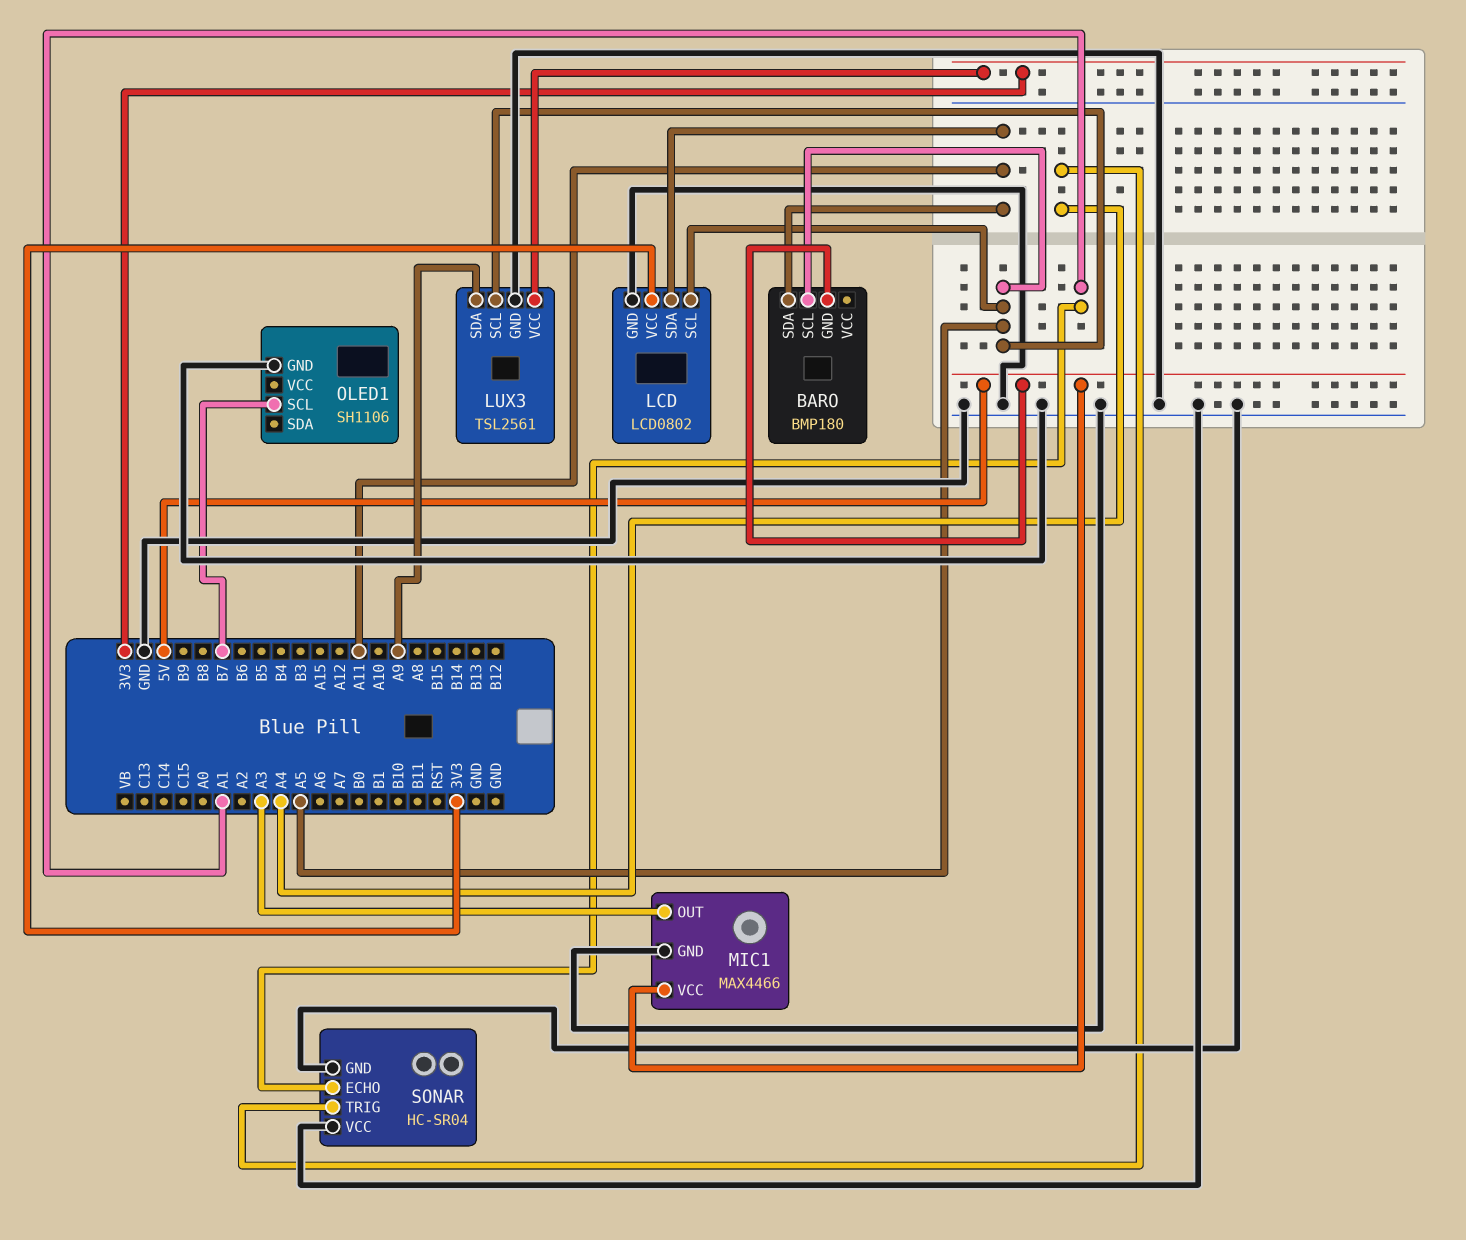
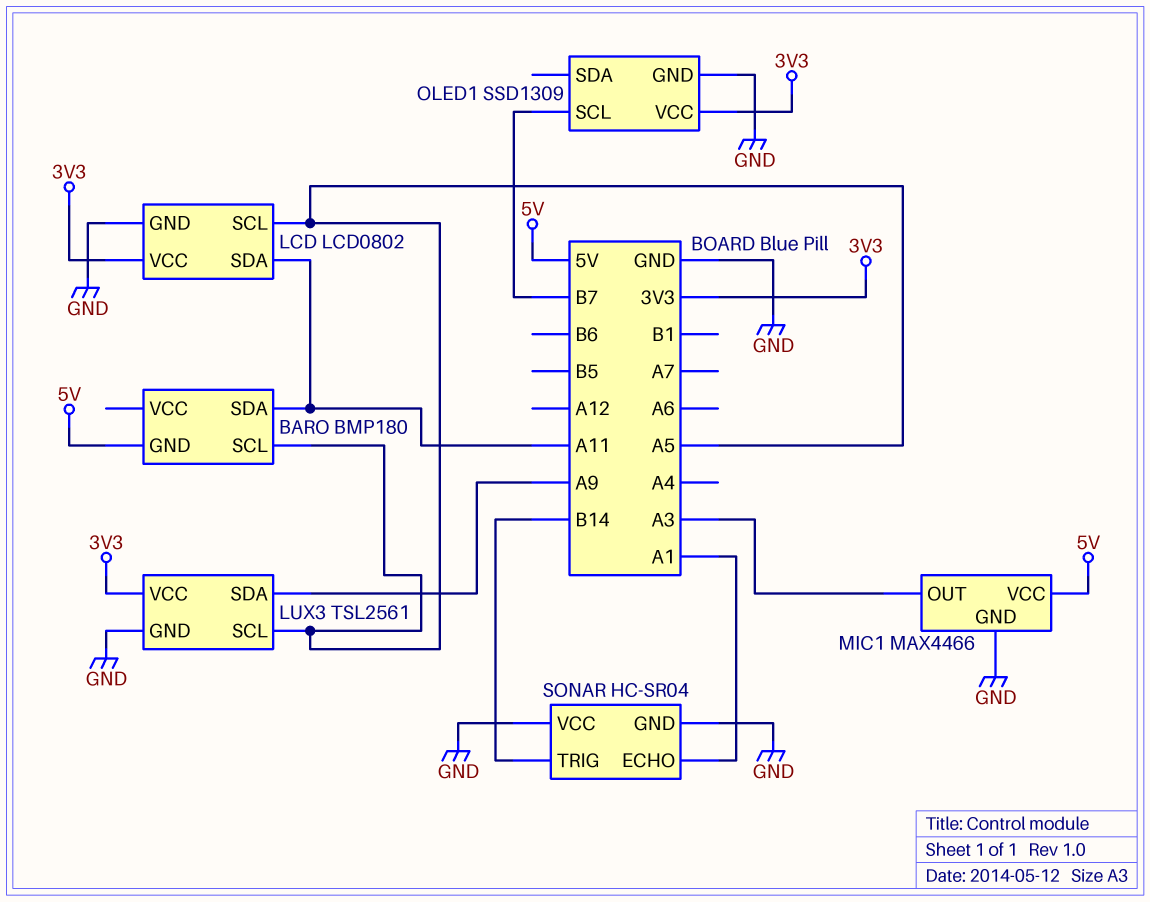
OLED1: SH1106 -> SSD1309
OLED1 pin VCC: none -> 3V3
SONAR pin TRIG: A4 -> B14

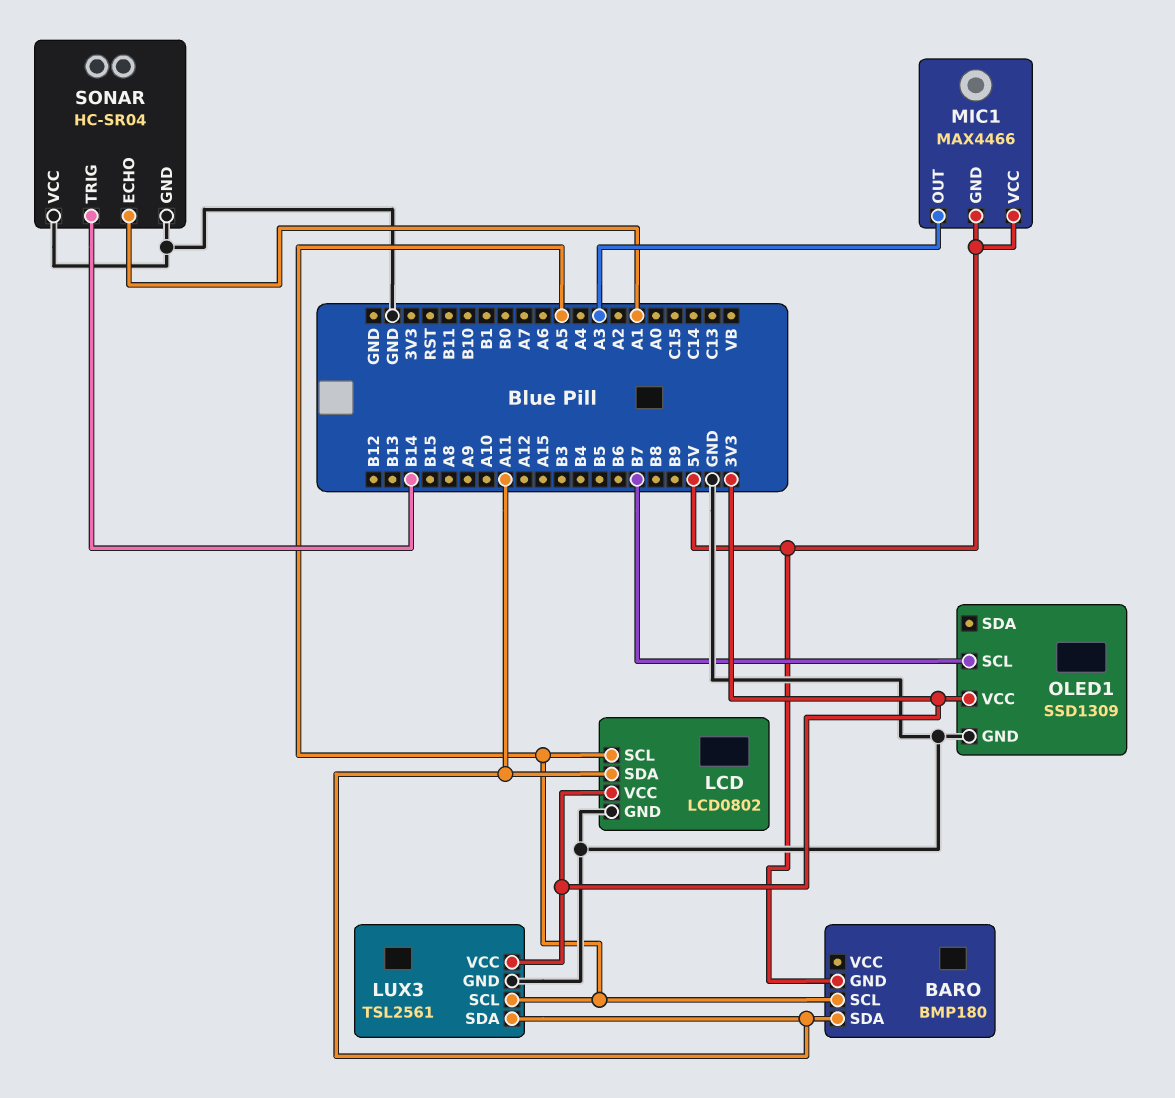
LUX3 pin SDA: A9 -> A11
MIC1 pin GND: GND -> 5V

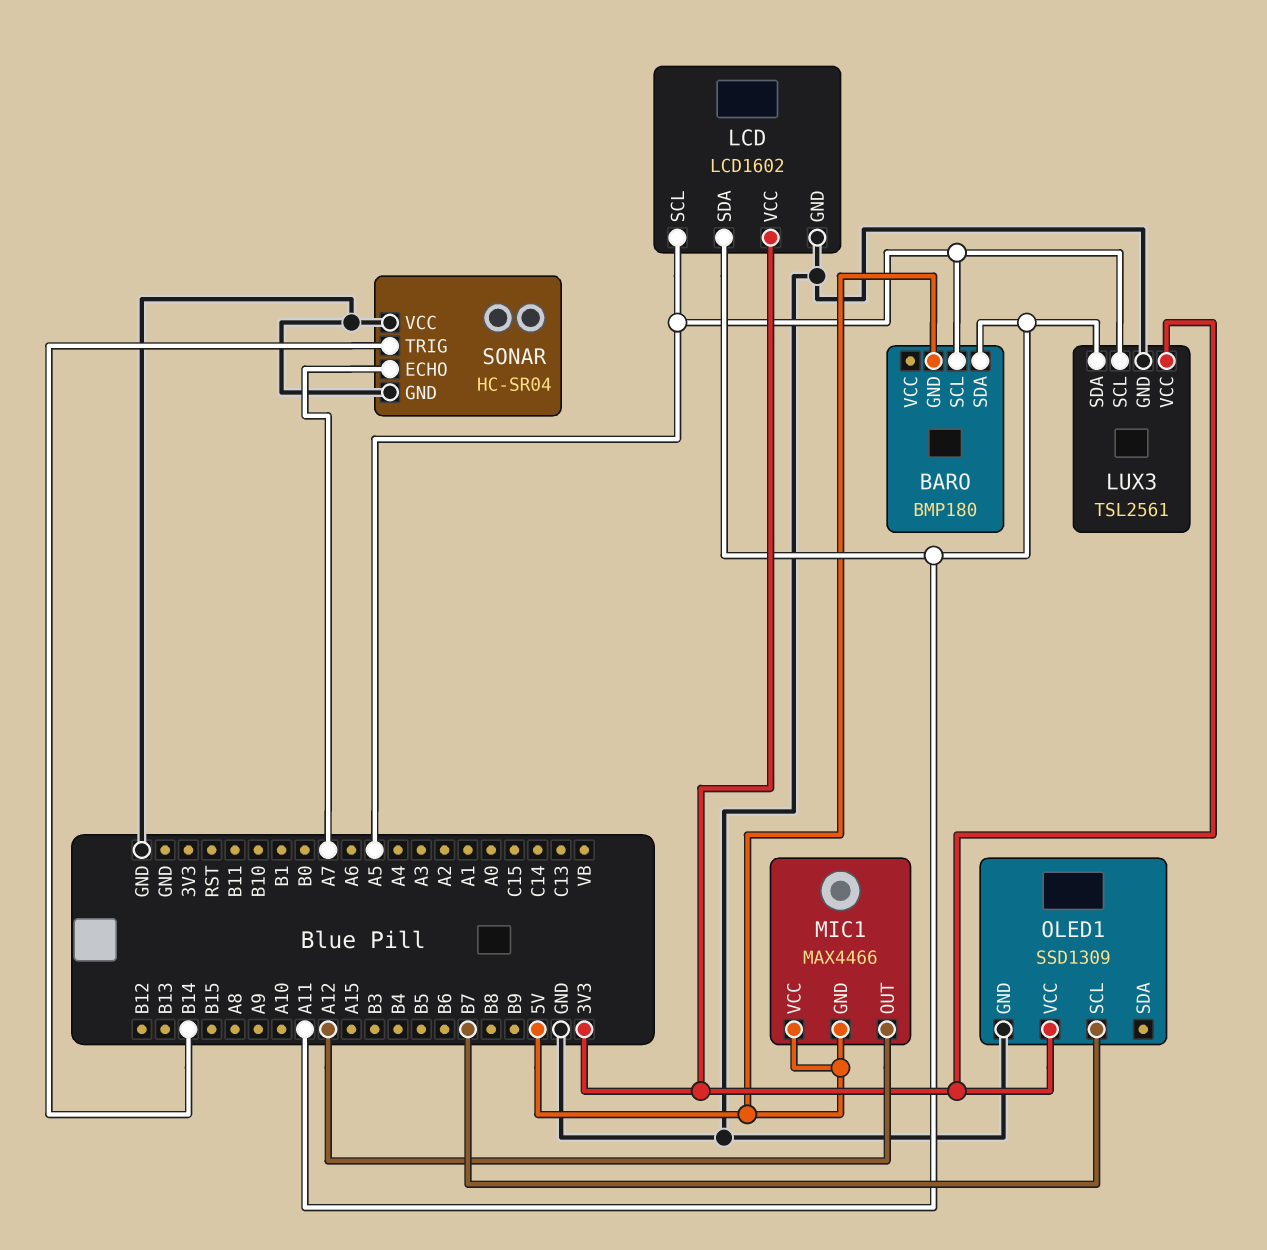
LCD: LCD0802 -> LCD1602
MIC1 pin OUT: A3 -> A12
SONAR pin ECHO: A1 -> A7

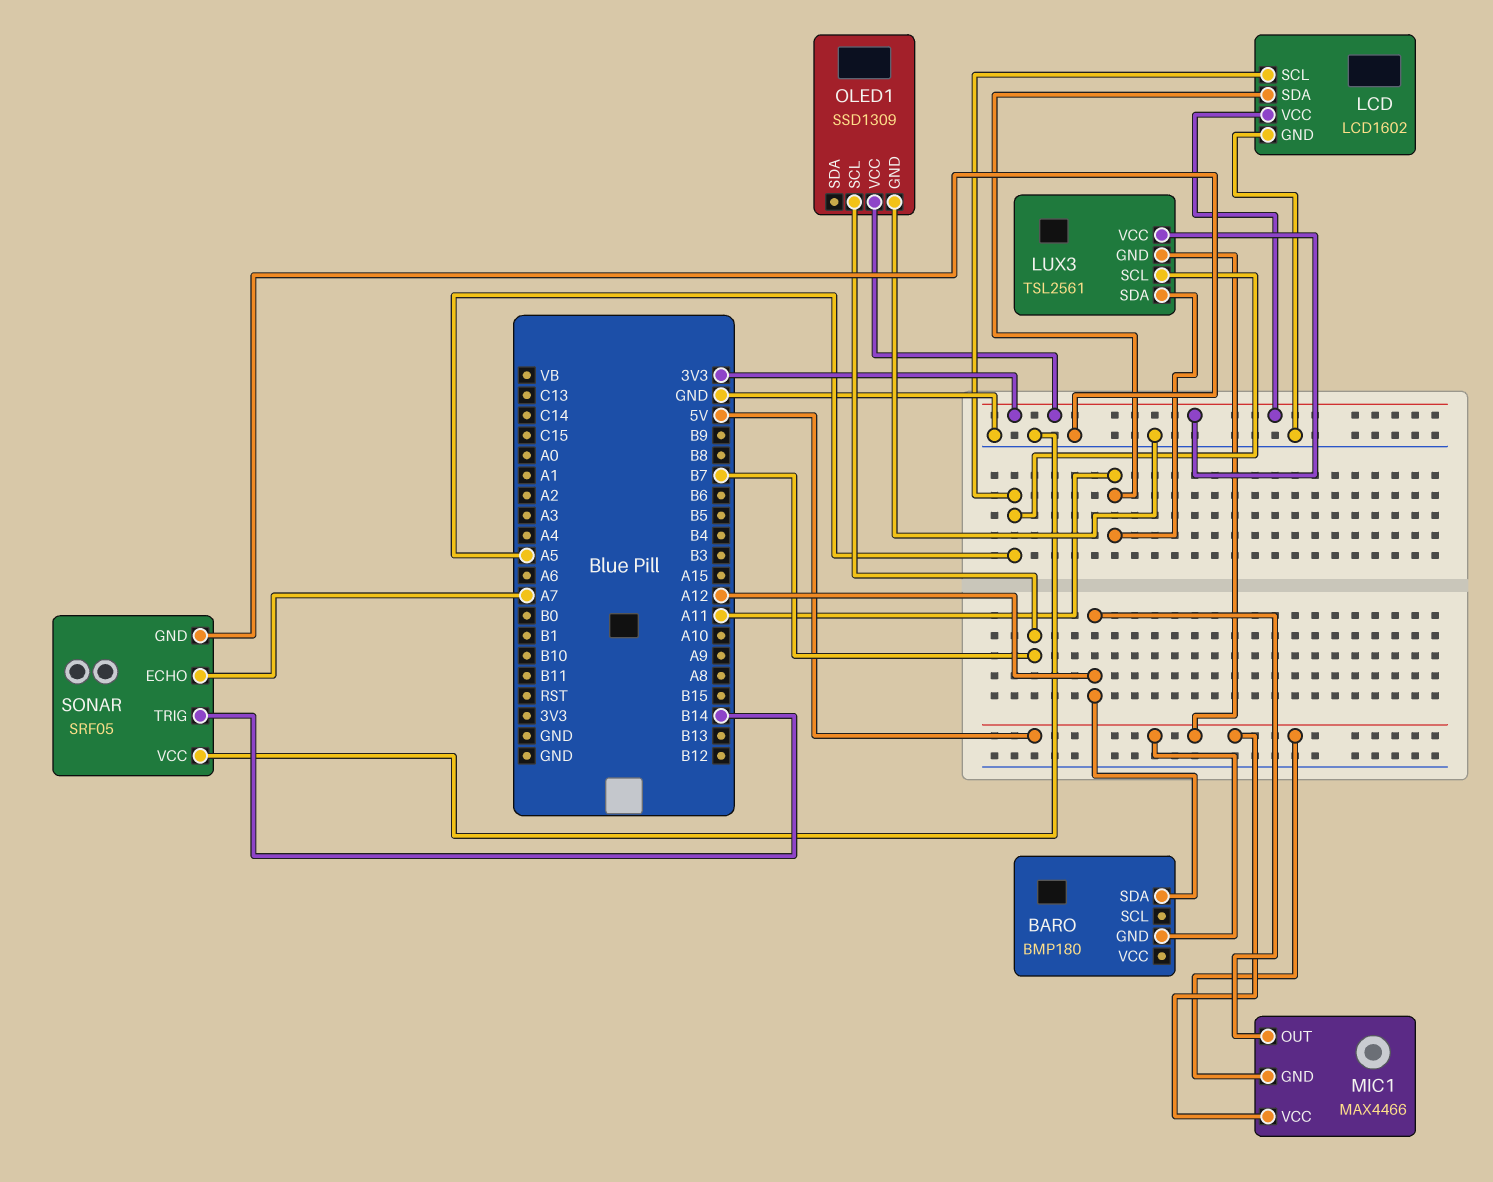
BARO pin SCL: A5 -> none
BARO pin SDA: A11 -> A12
LUX3 pin GND: GND -> 5V
SONAR: HC-SR04 -> SRF05

